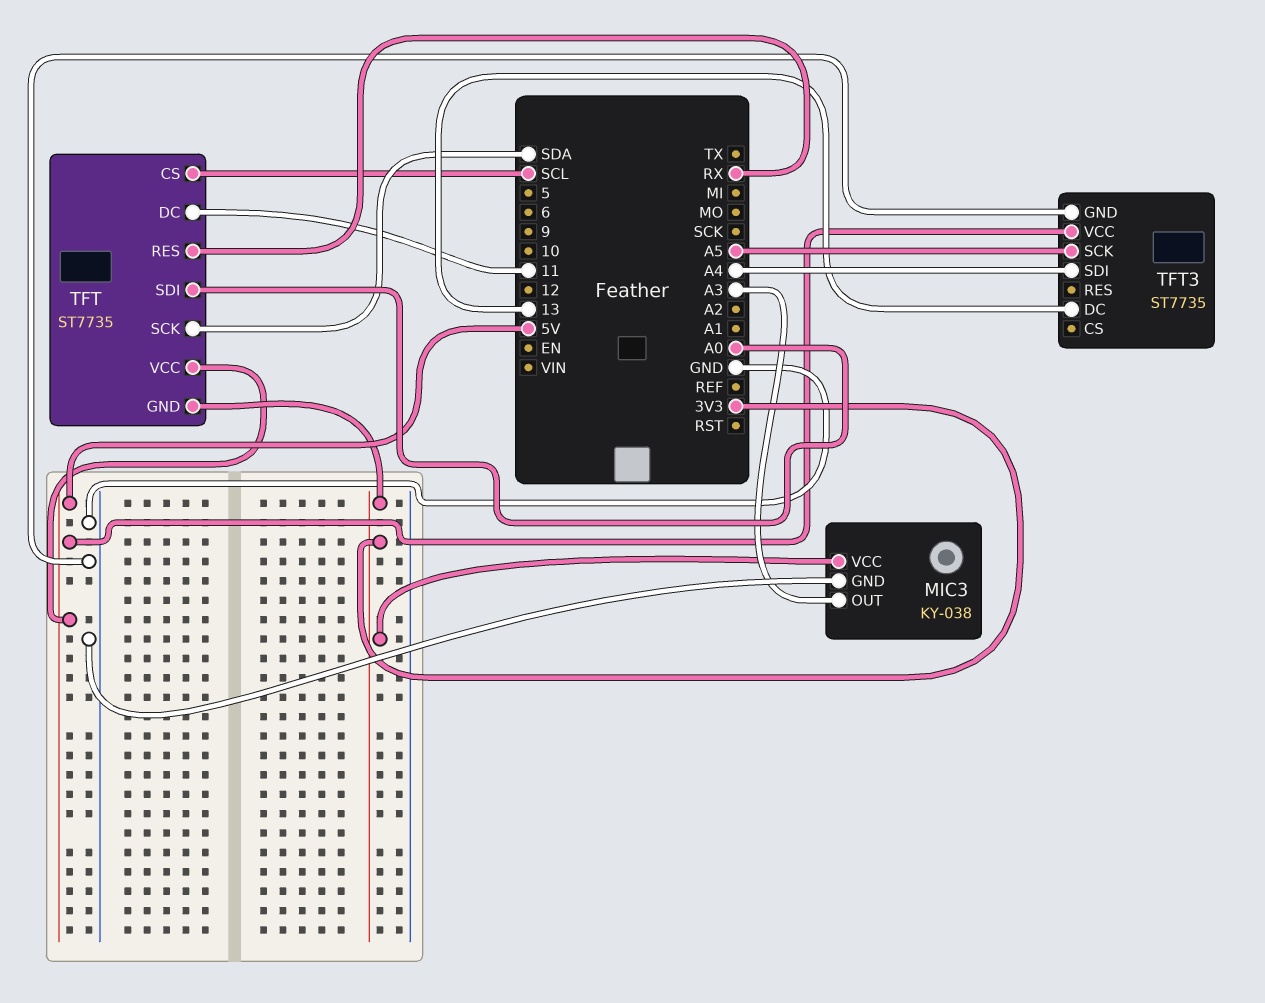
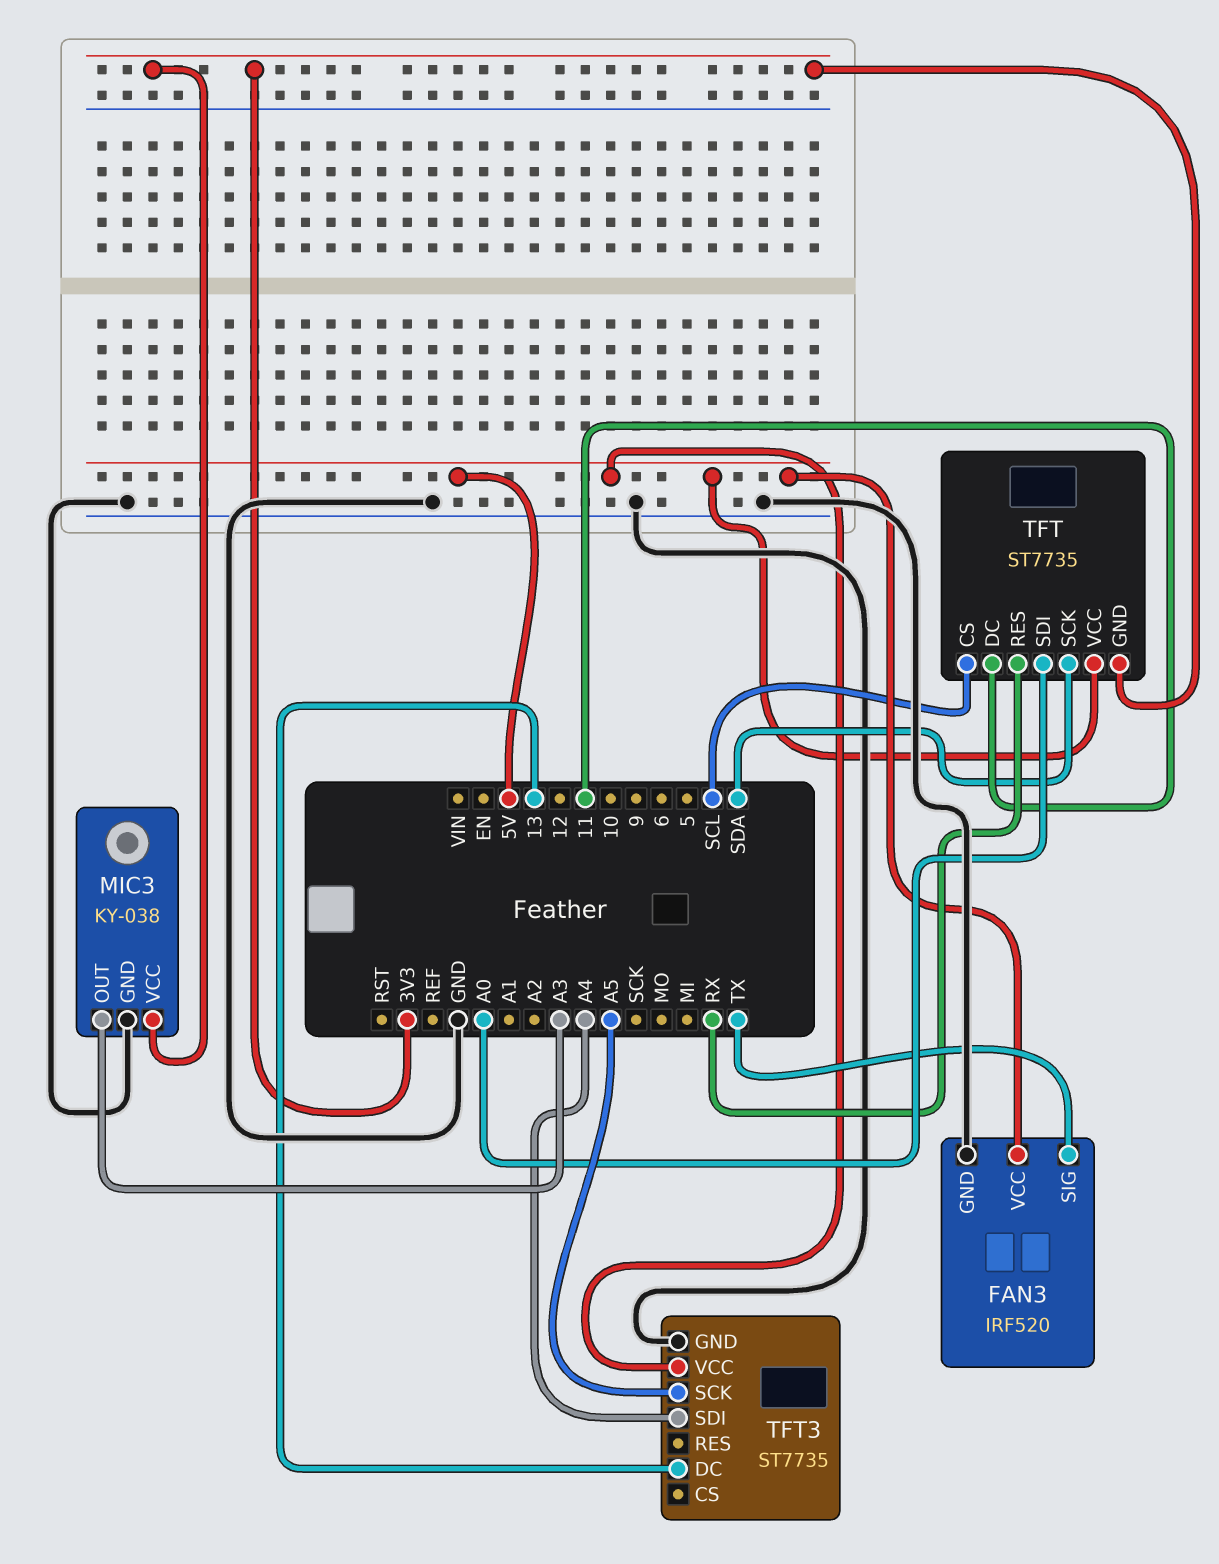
FAN3: none -> IRF520
FAN3 pin GND: none -> GND
FAN3 pin SIG: none -> TX
FAN3 pin VCC: none -> 5V

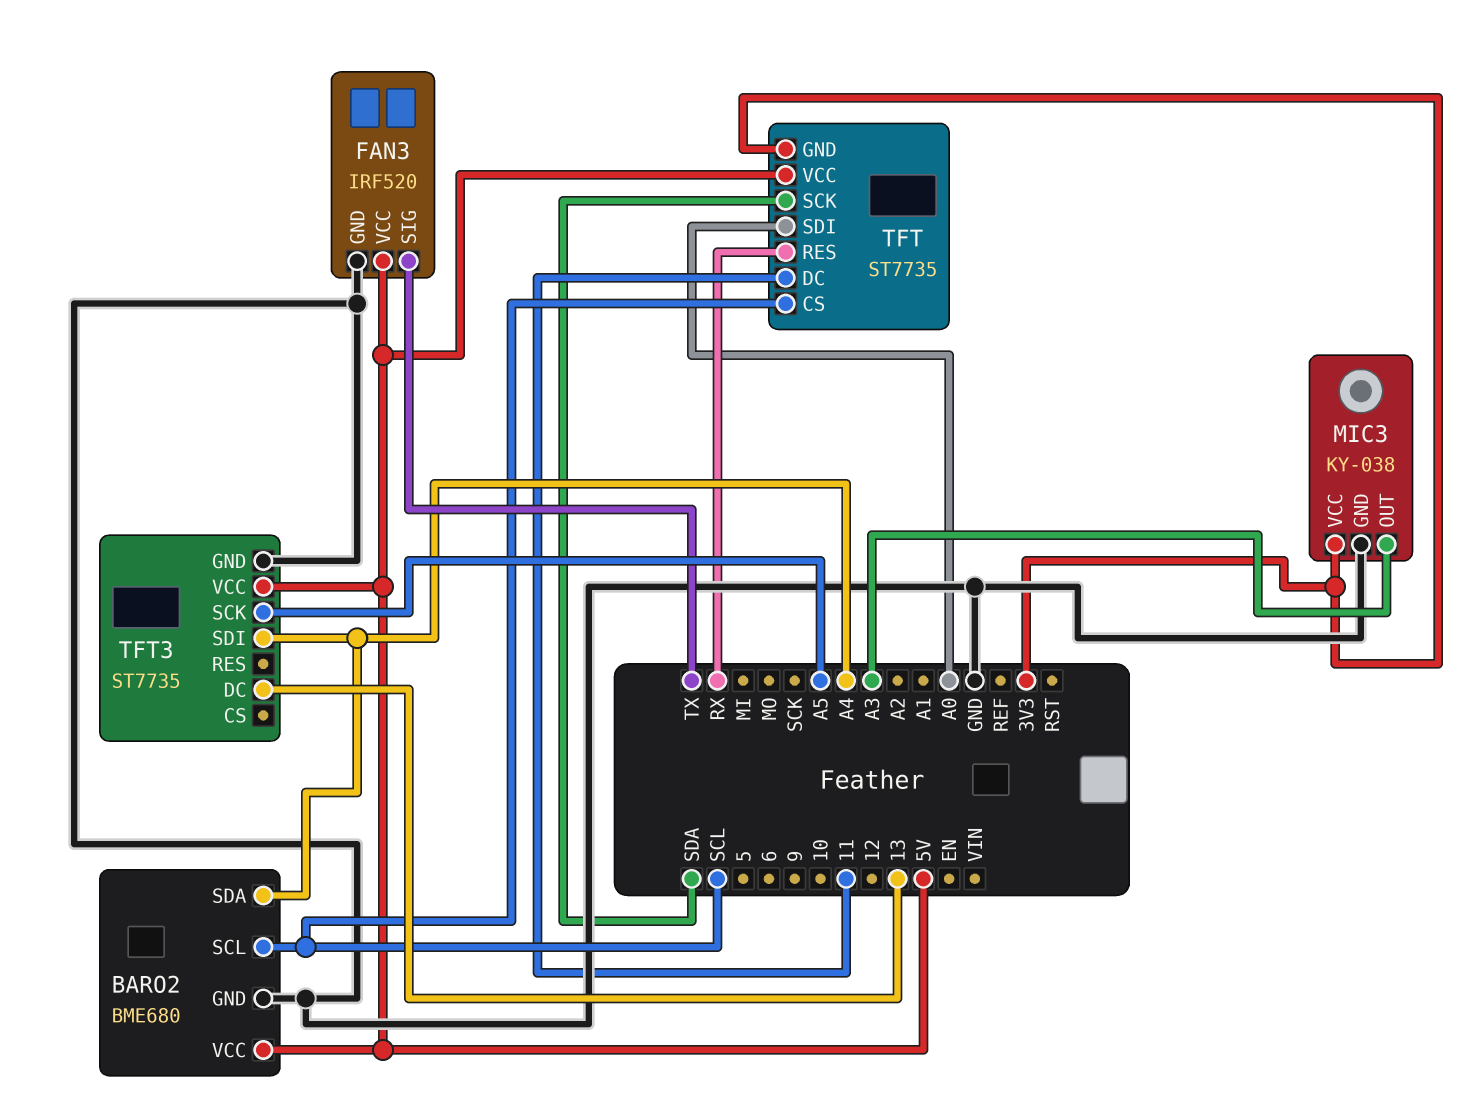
BARO2: none -> BME680
BARO2 pin GND: none -> GND
BARO2 pin SCL: none -> SCL
BARO2 pin SDA: none -> A4
BARO2 pin VCC: none -> 5V

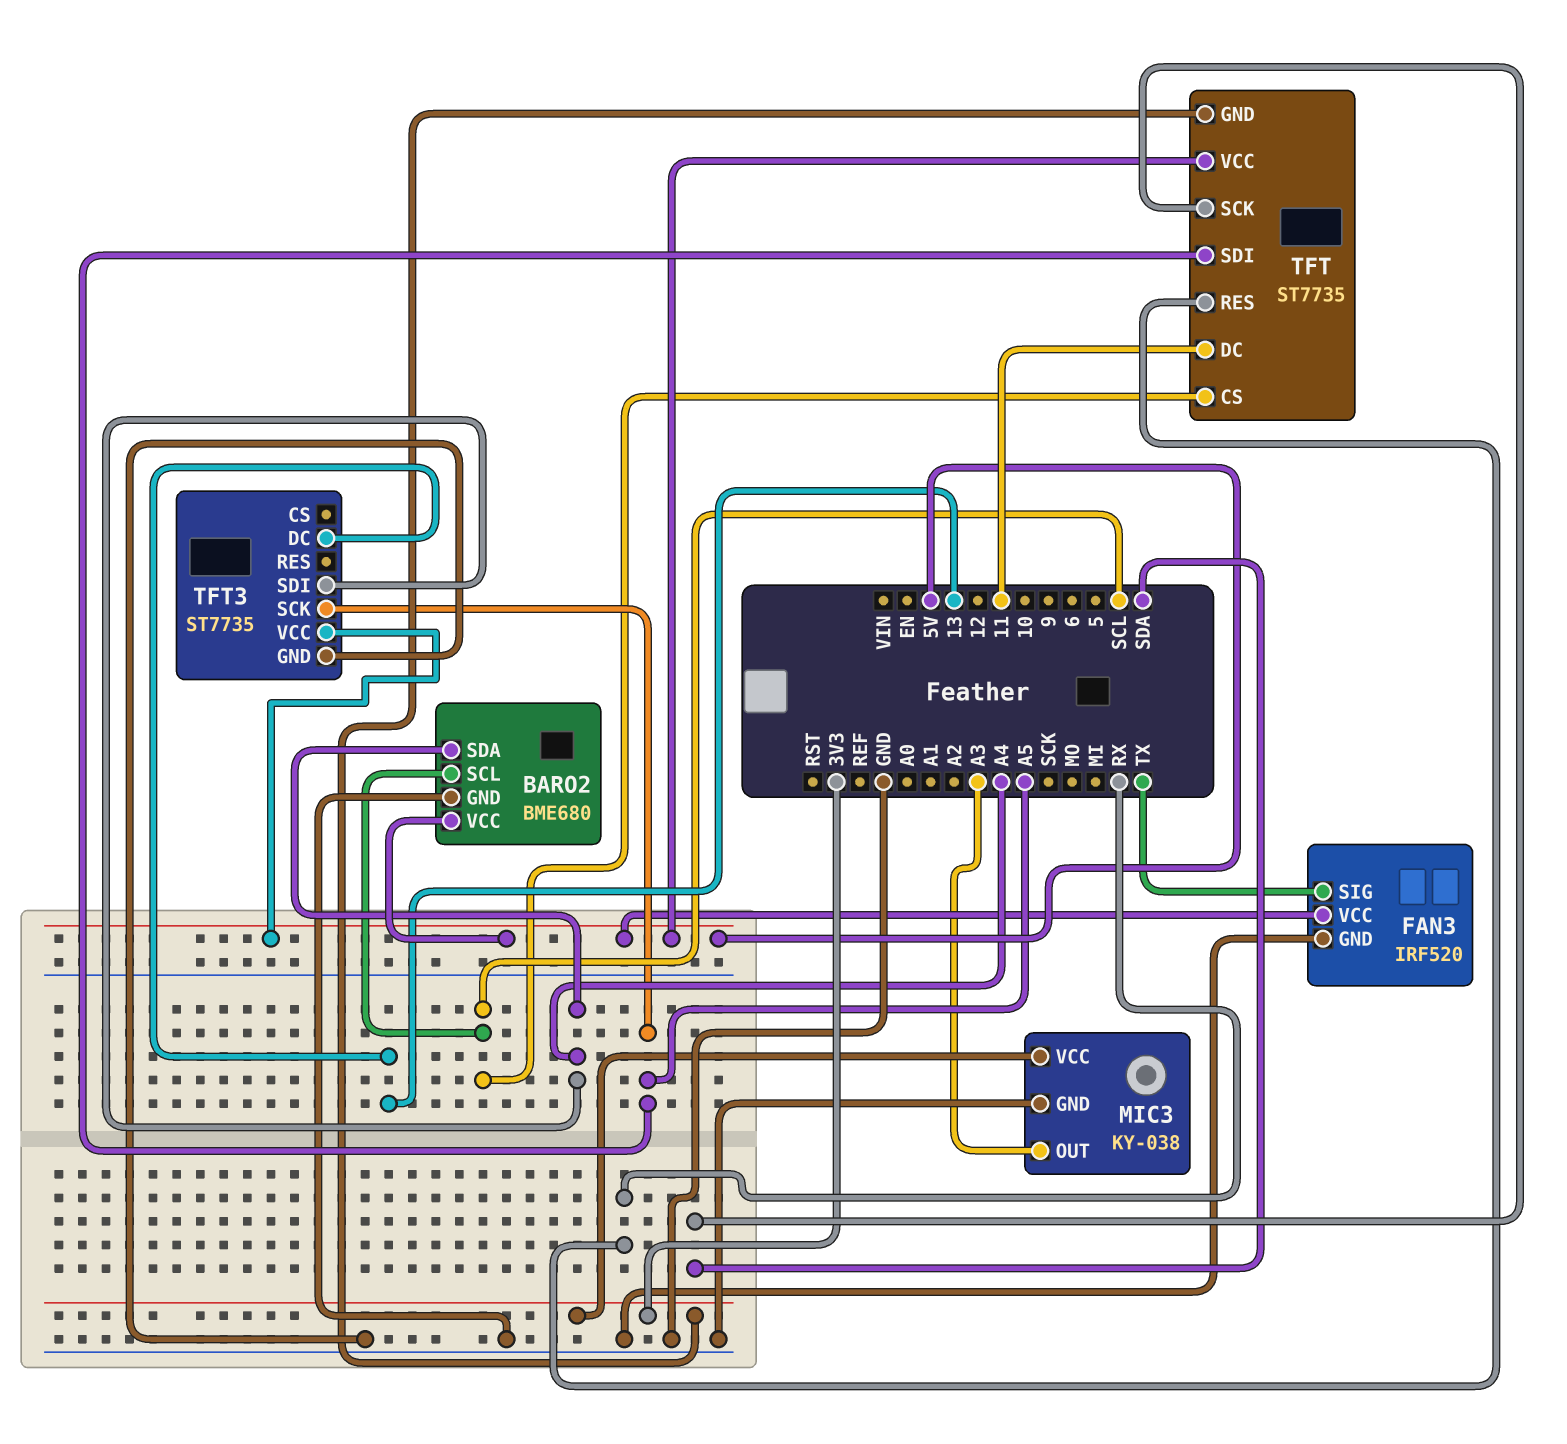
TFT pin SDI: A0 -> A5

